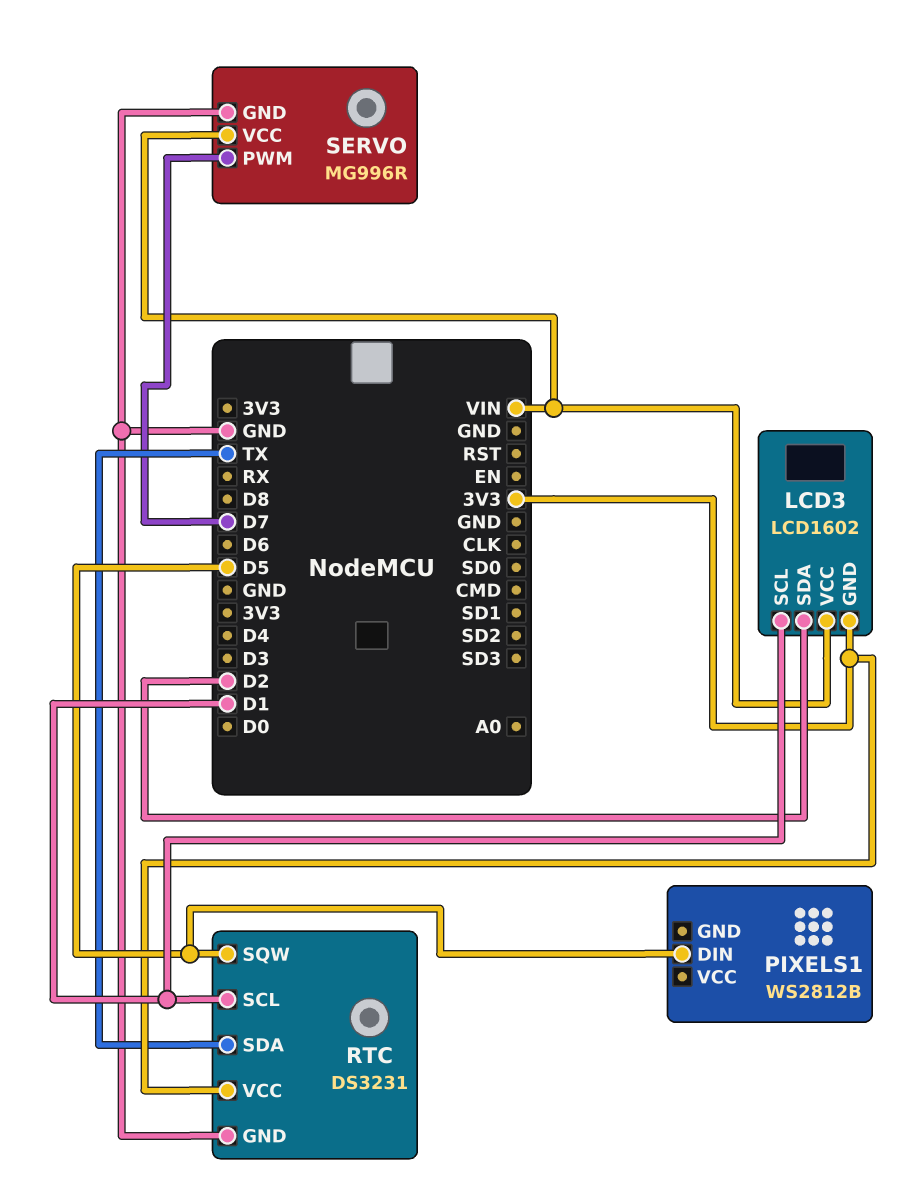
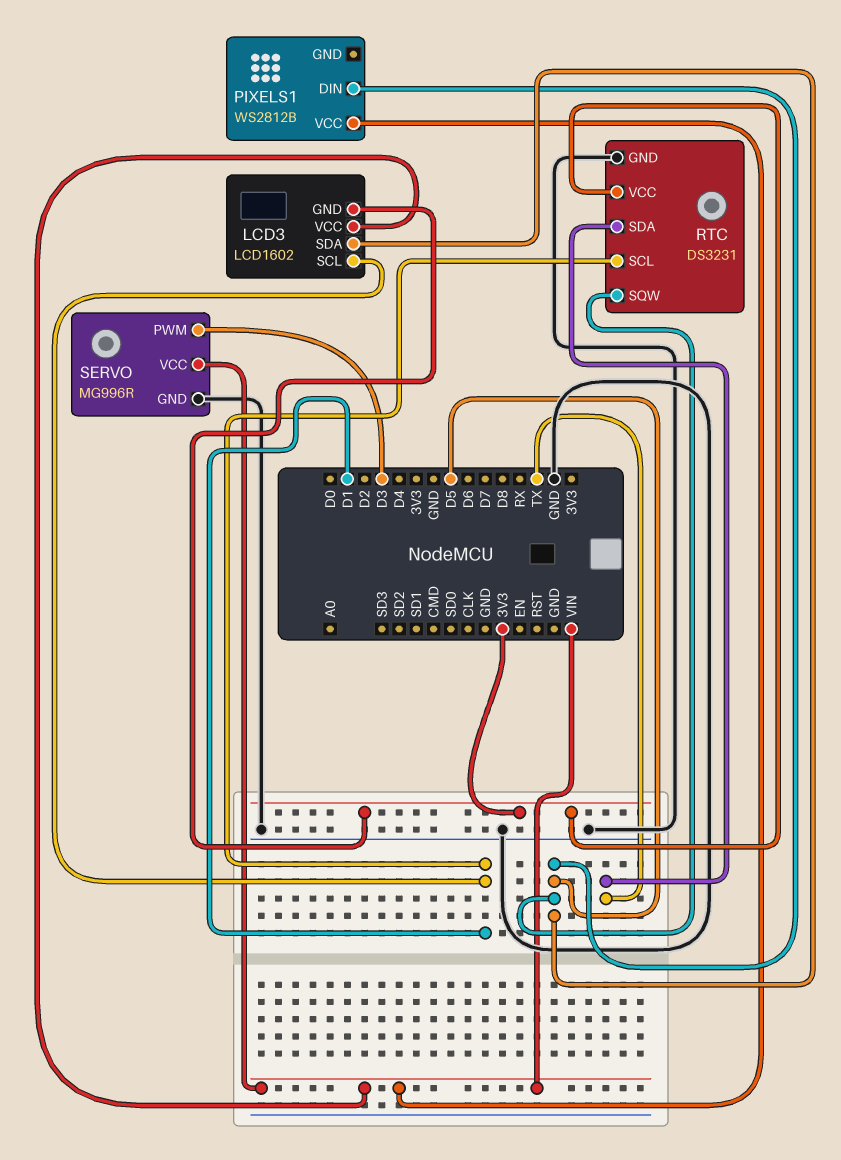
LCD3 pin SDA: D2 -> D5
PIXELS1 pin VCC: none -> VIN
SERVO pin PWM: D7 -> D3

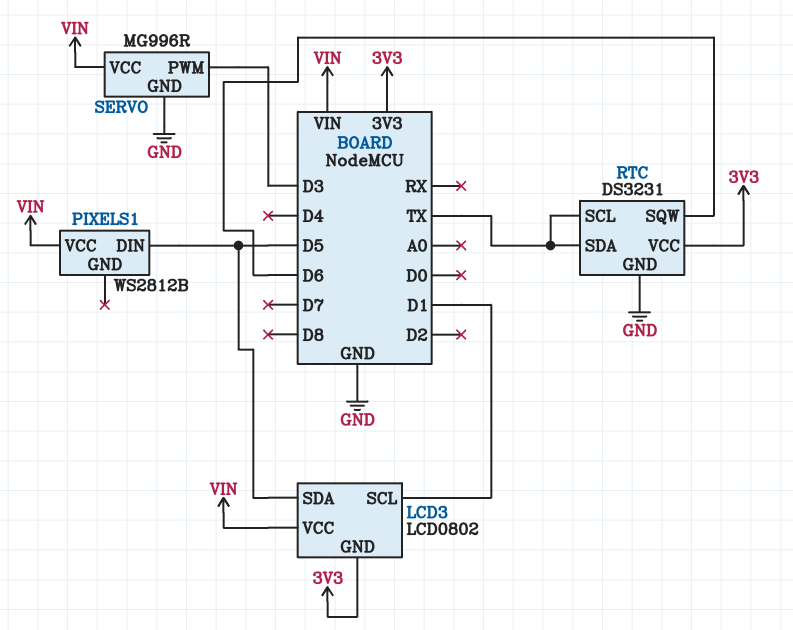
LCD3: LCD1602 -> LCD0802
RTC pin SCL: D1 -> TX
RTC pin SQW: D5 -> D6

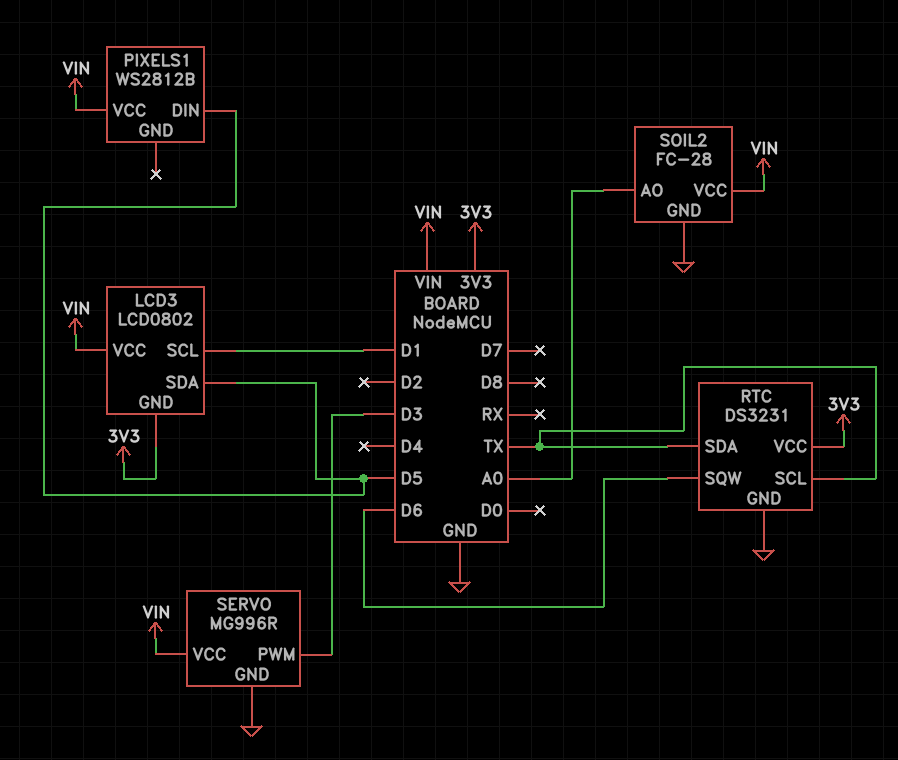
SOIL2: none -> FC-28
SOIL2 pin AO: none -> A0
SOIL2 pin GND: none -> GND
SOIL2 pin VCC: none -> VIN

